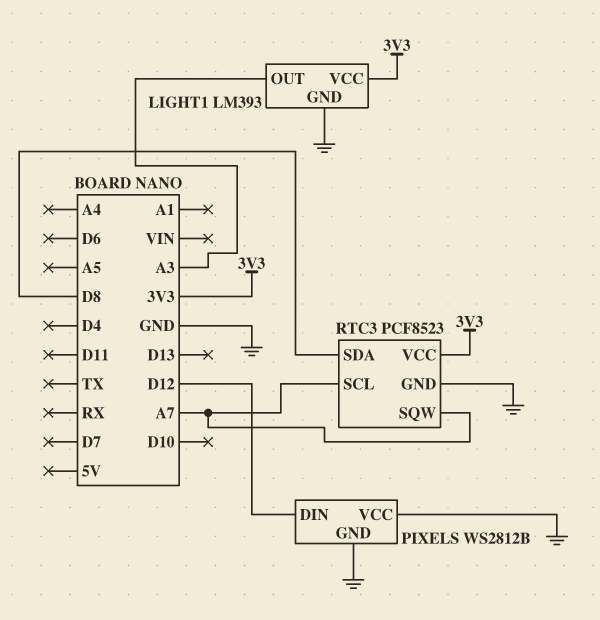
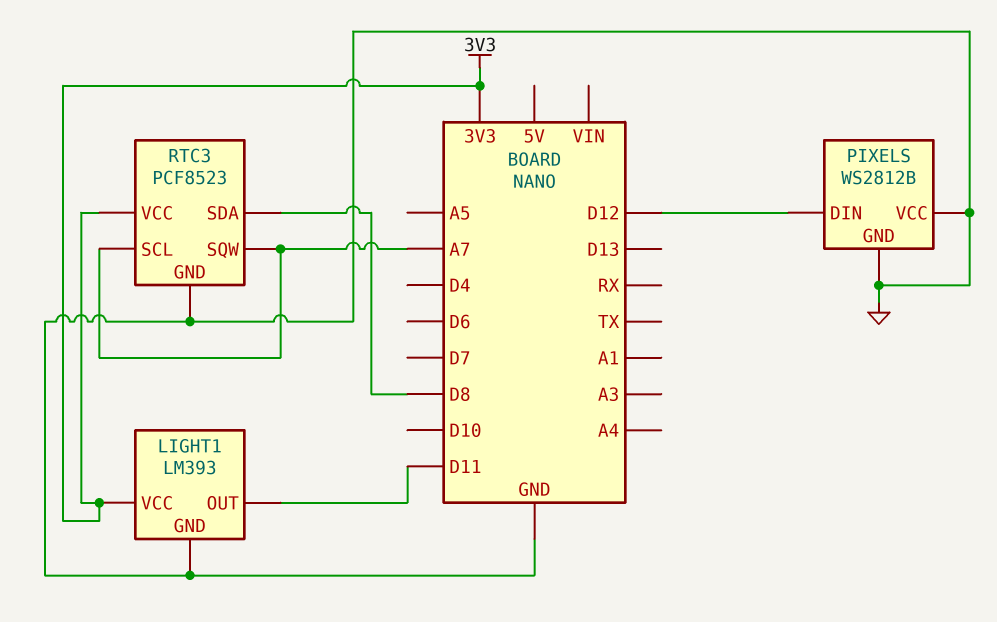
LIGHT1 pin OUT: A3 -> D11

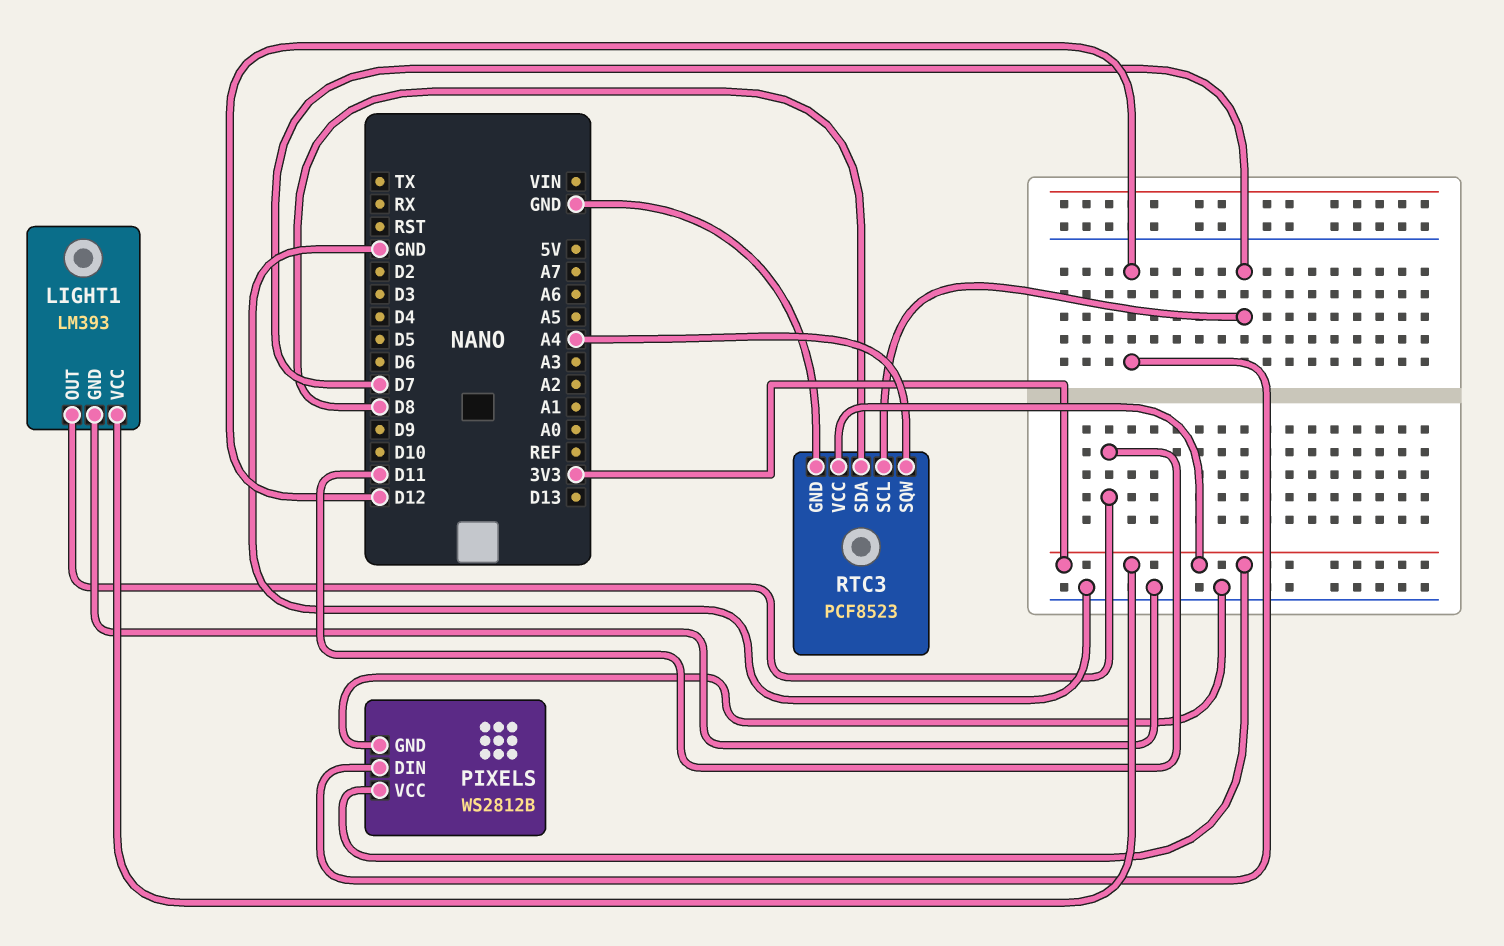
PIXELS pin VCC: GND -> 3V3
RTC3 pin SCL: A7 -> D7
RTC3 pin SQW: A7 -> A4

